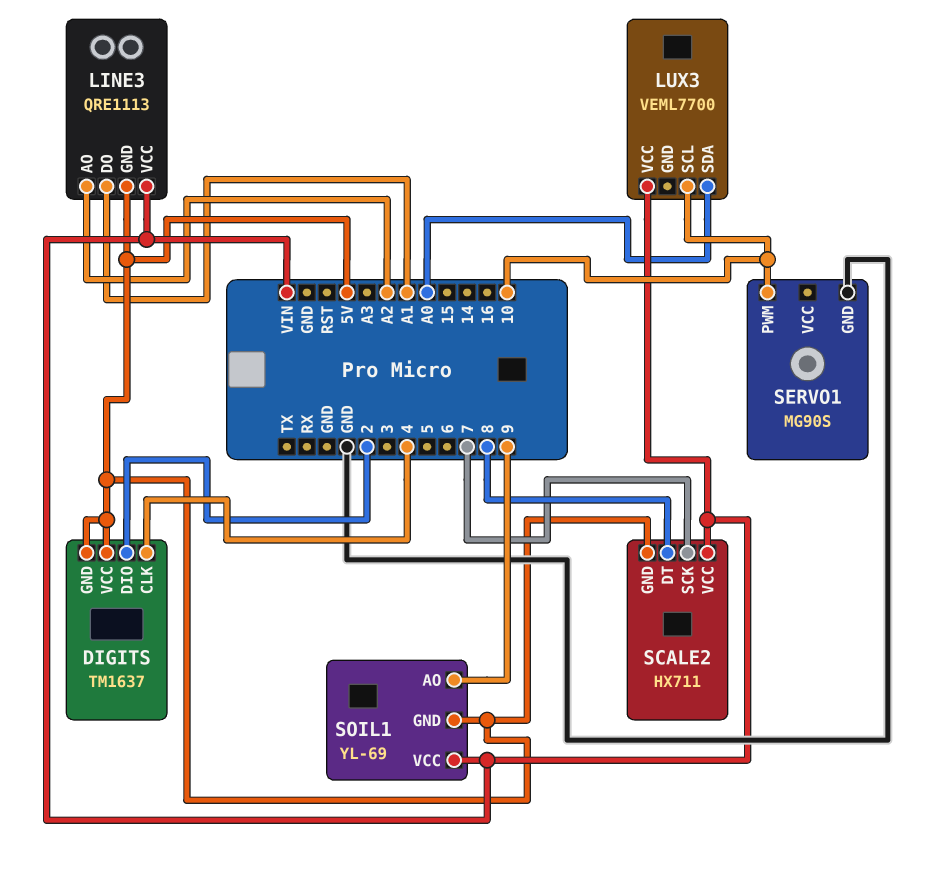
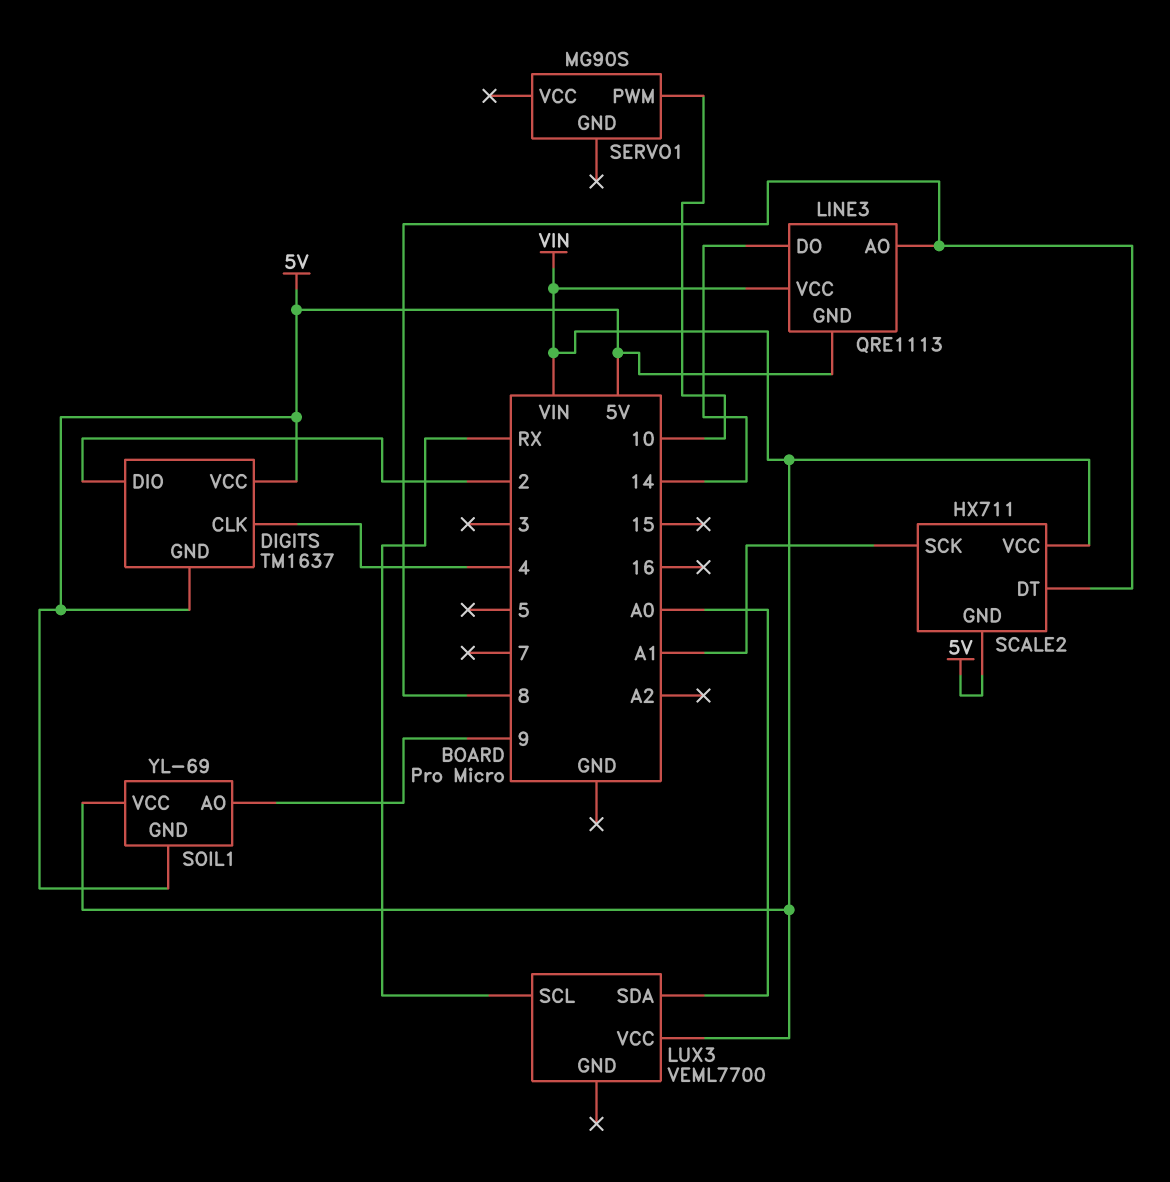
LINE3 pin AO: A2 -> 8
LINE3 pin DO: A1 -> 14
LUX3 pin SCL: 10 -> RX
SCALE2 pin SCK: 7 -> A1
SERVO1 pin GND: GND -> none

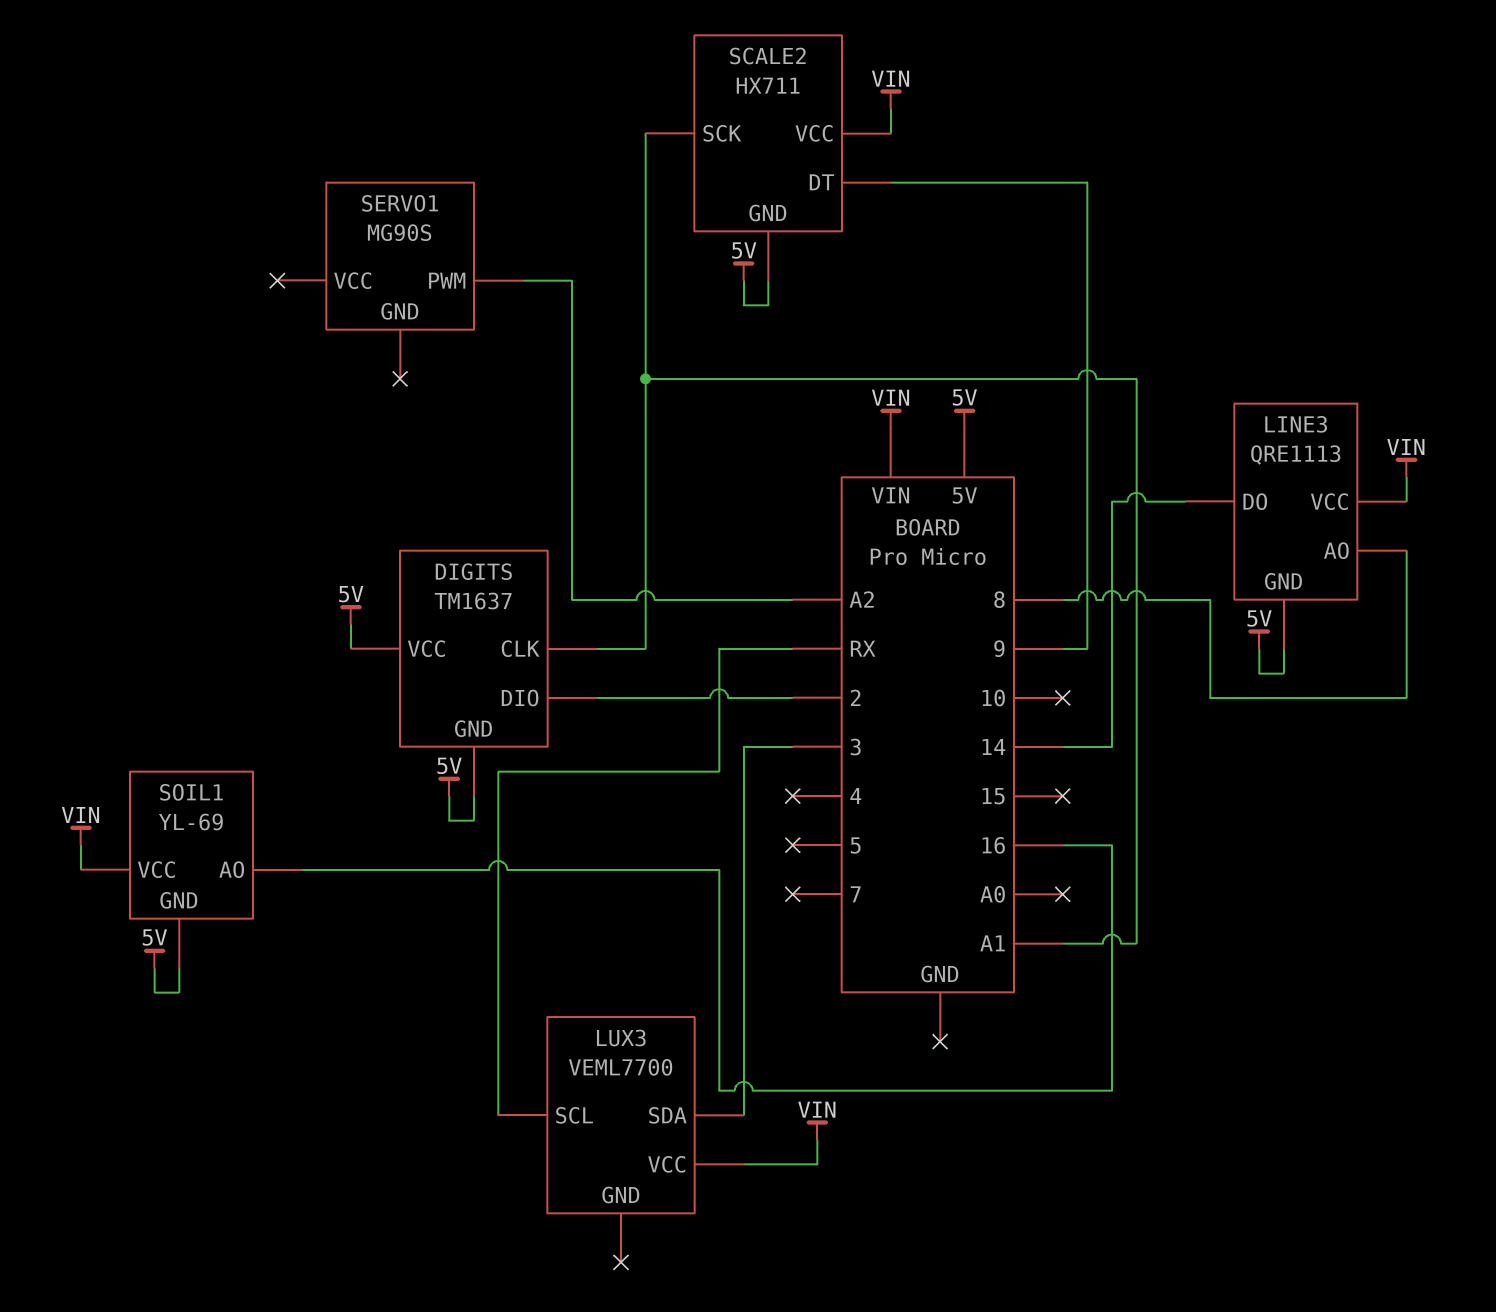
DIGITS pin CLK: 4 -> A1
LUX3 pin SDA: A0 -> 3
SCALE2 pin DT: 8 -> 9
SERVO1 pin PWM: 10 -> A2
SOIL1 pin AO: 9 -> 16

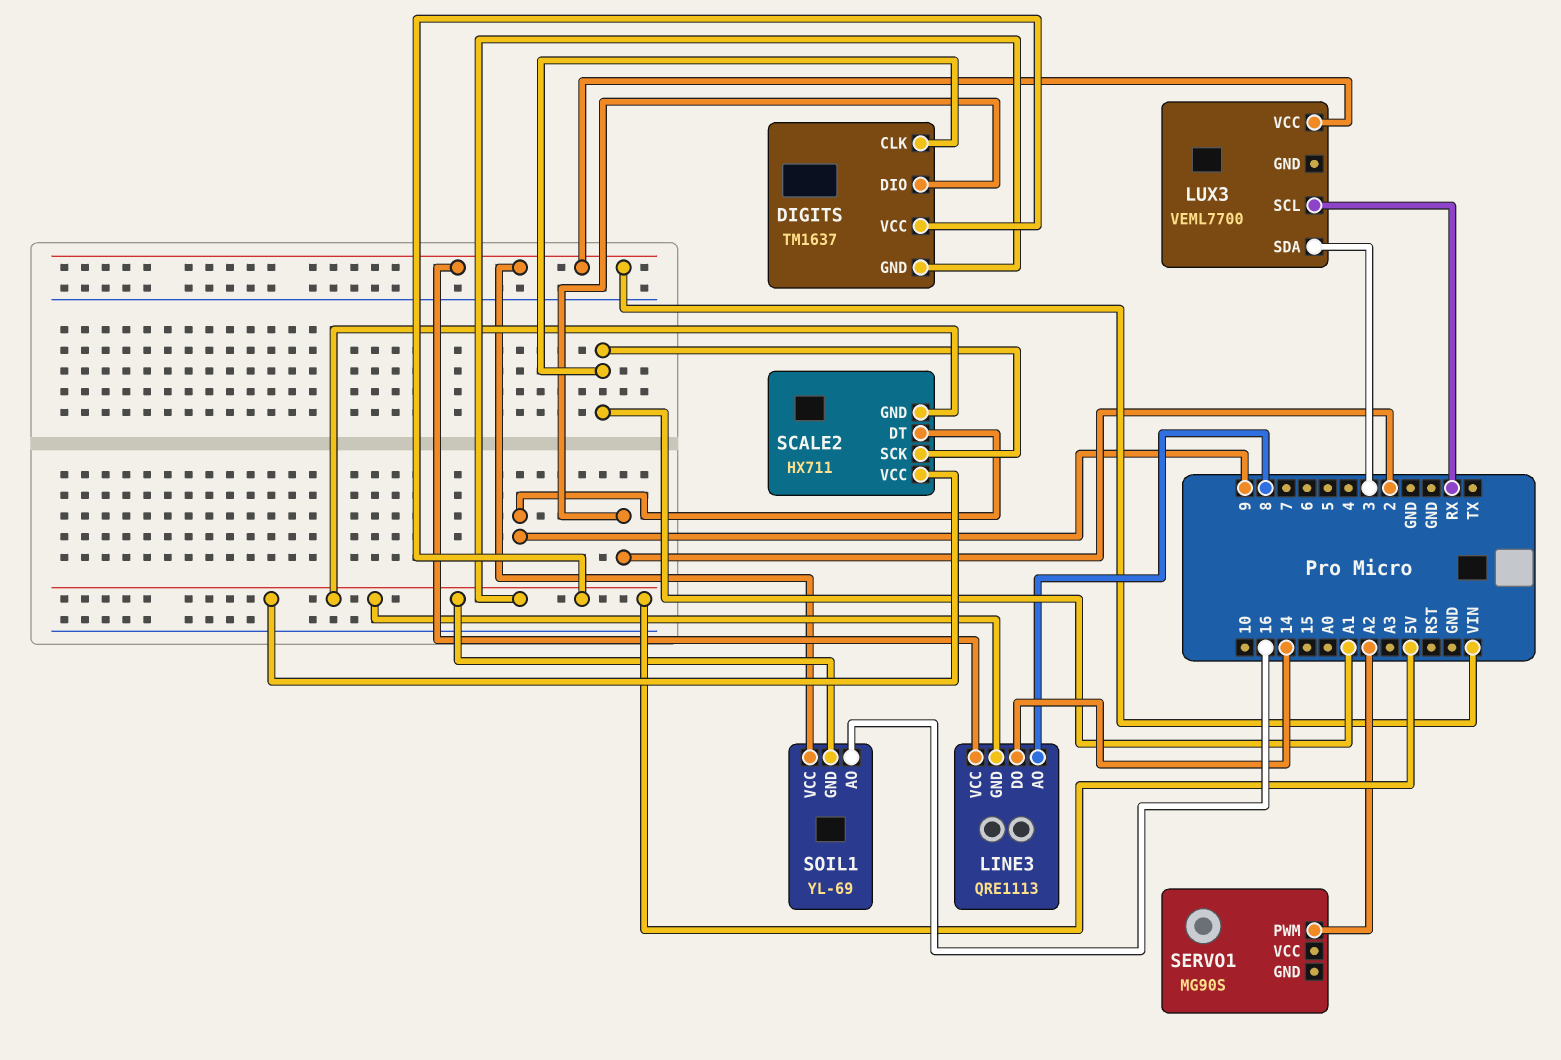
SCALE2 pin VCC: VIN -> 5V

